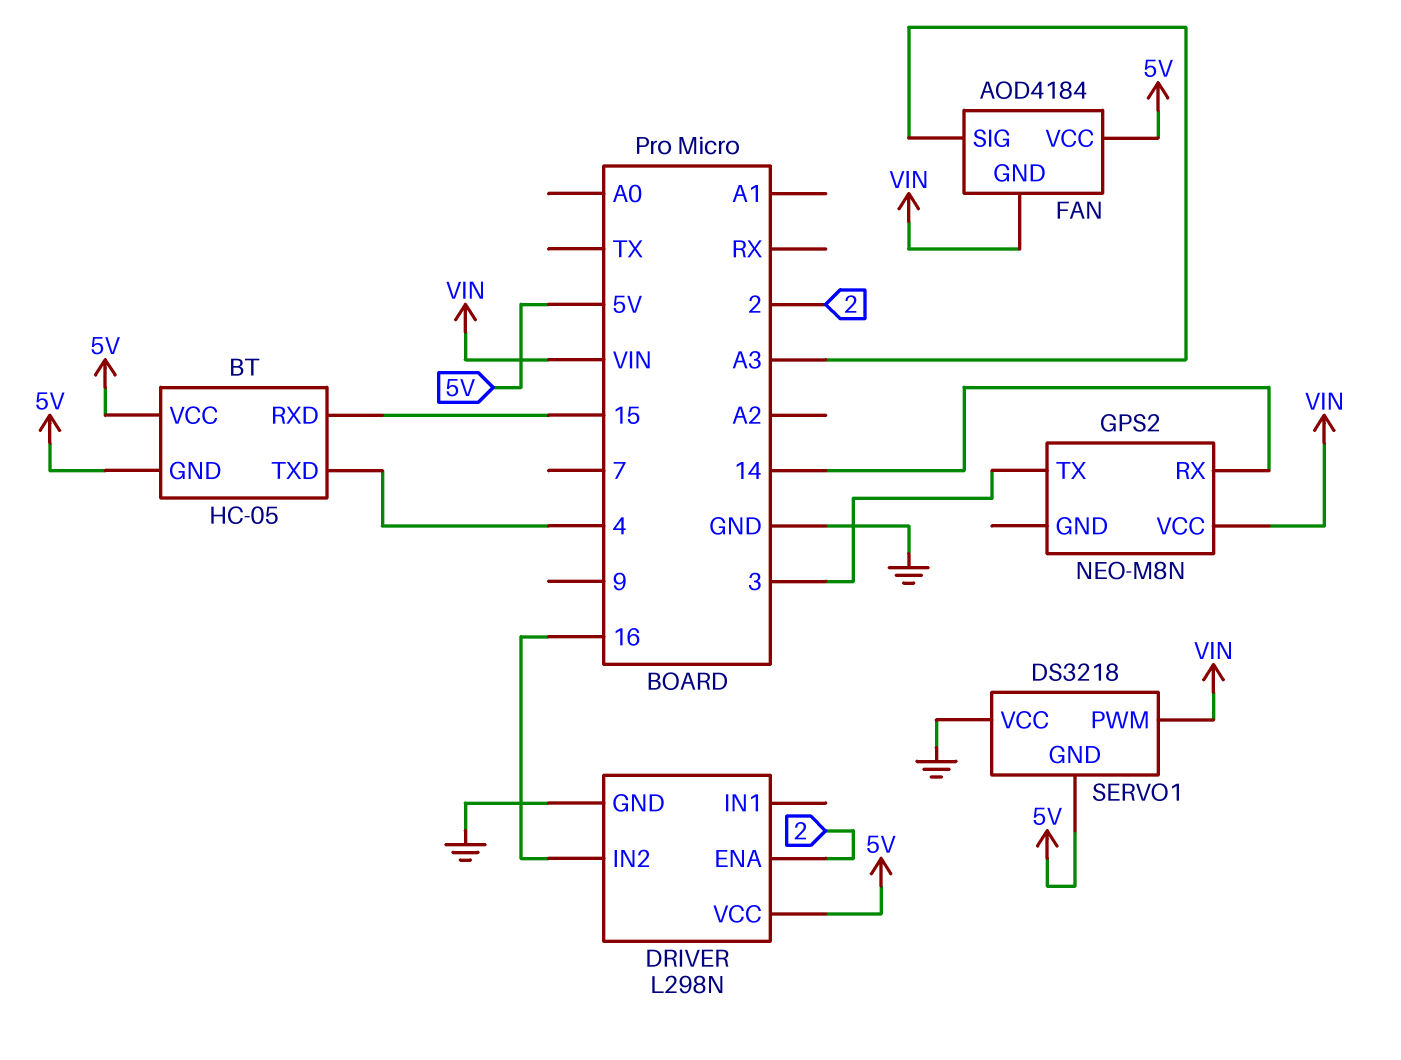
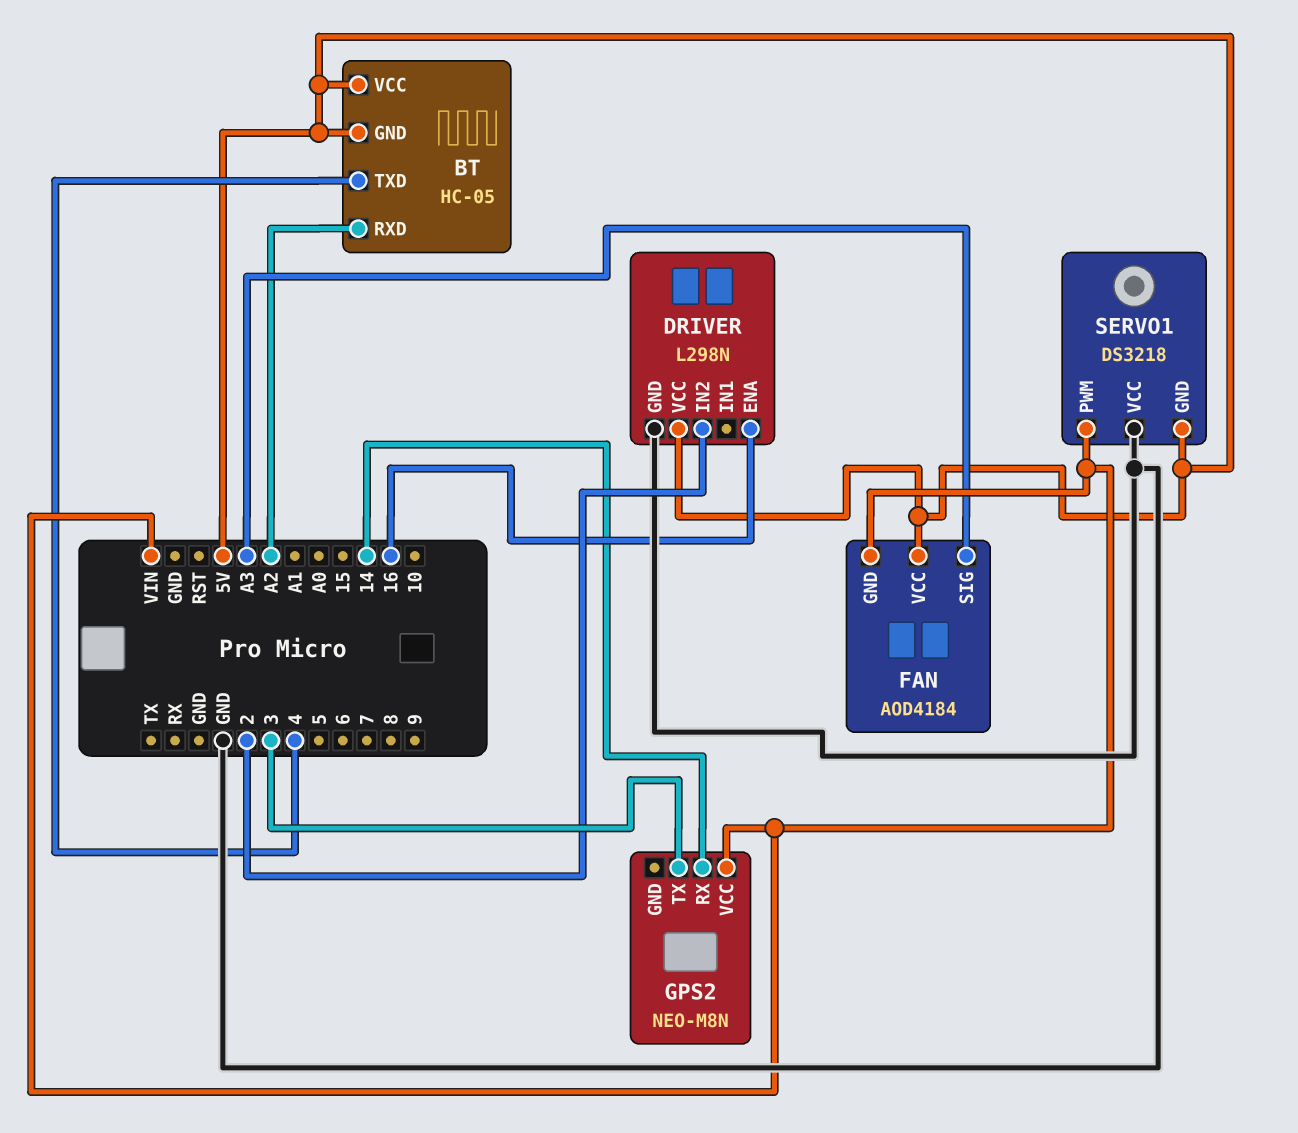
BT pin RXD: 15 -> A2
DRIVER pin ENA: 2 -> 16
DRIVER pin IN2: 16 -> 2

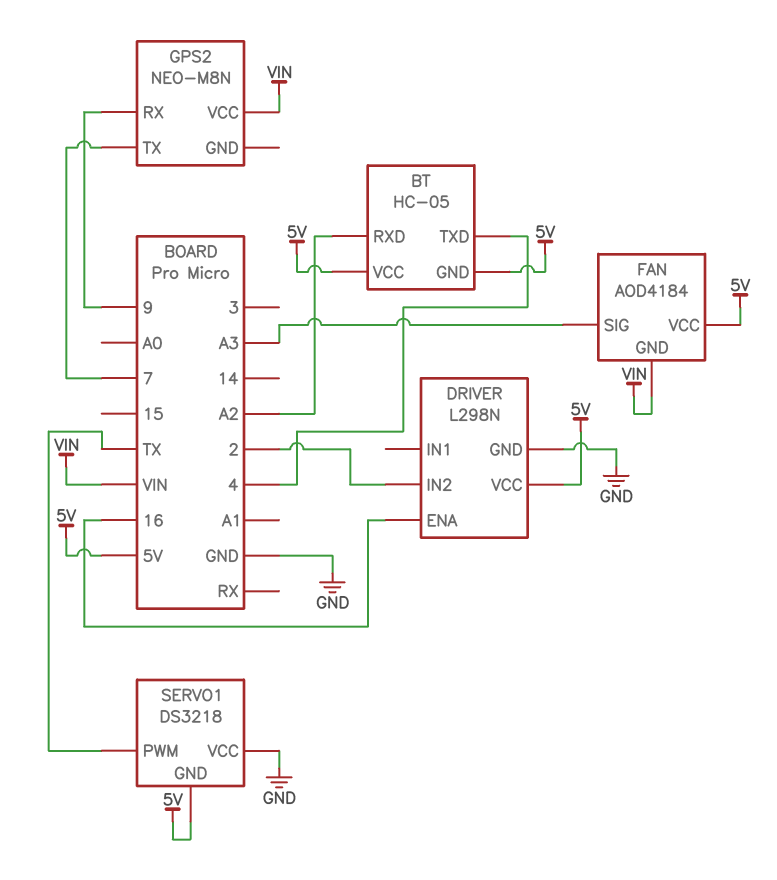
GPS2 pin RX: 14 -> 9
GPS2 pin TX: 3 -> 7
SERVO1 pin PWM: VIN -> TX

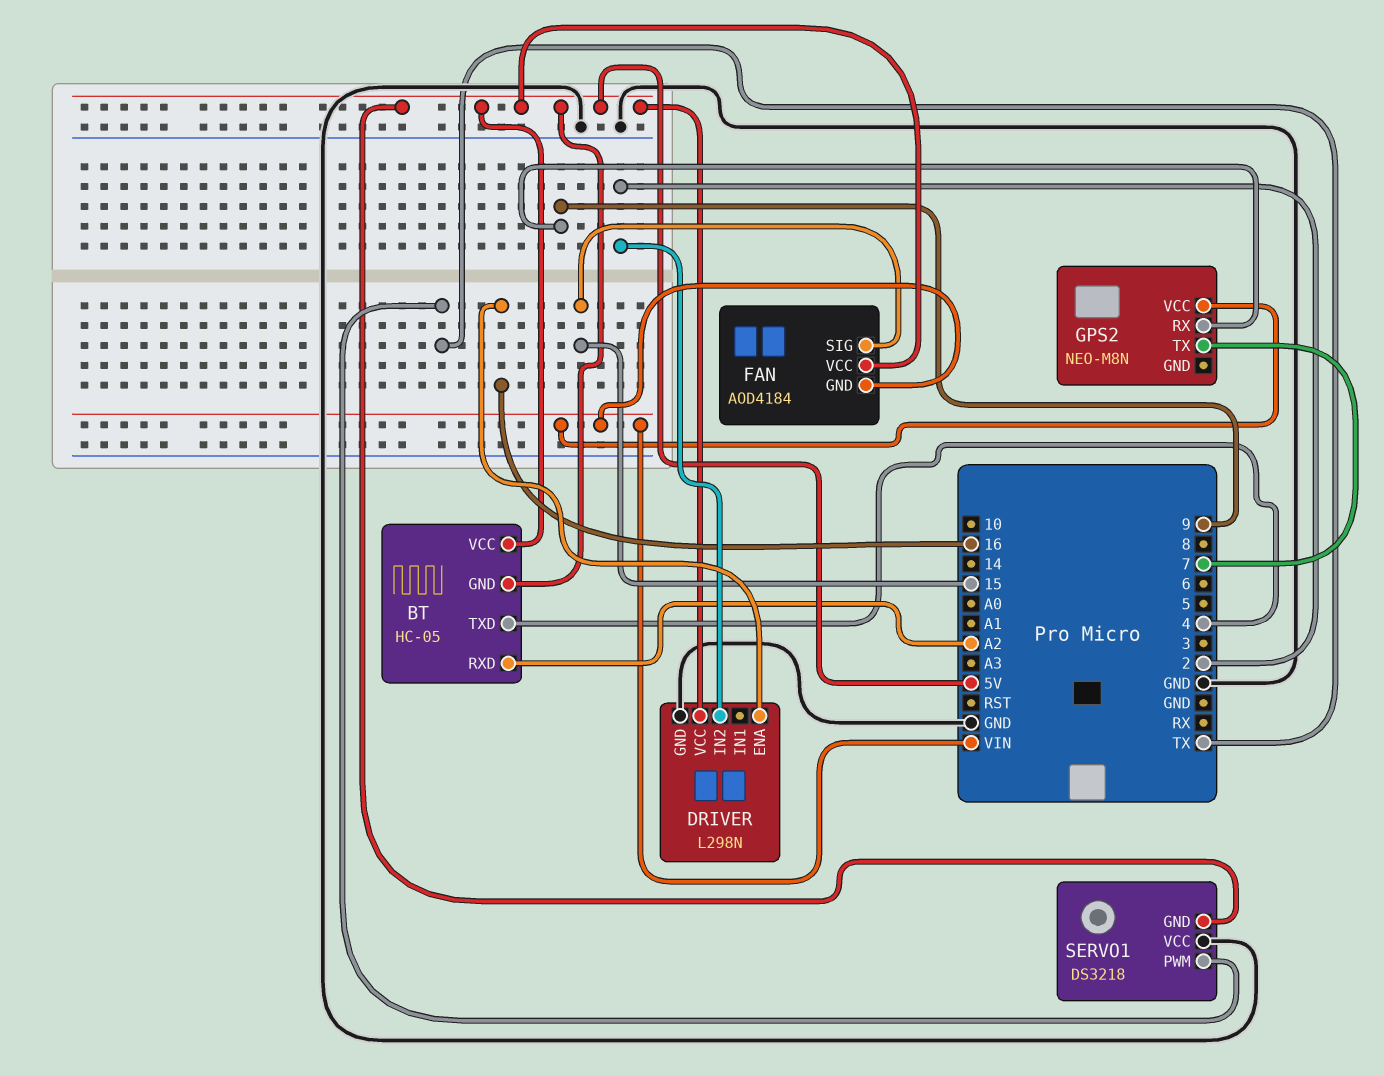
FAN pin SIG: A3 -> 15

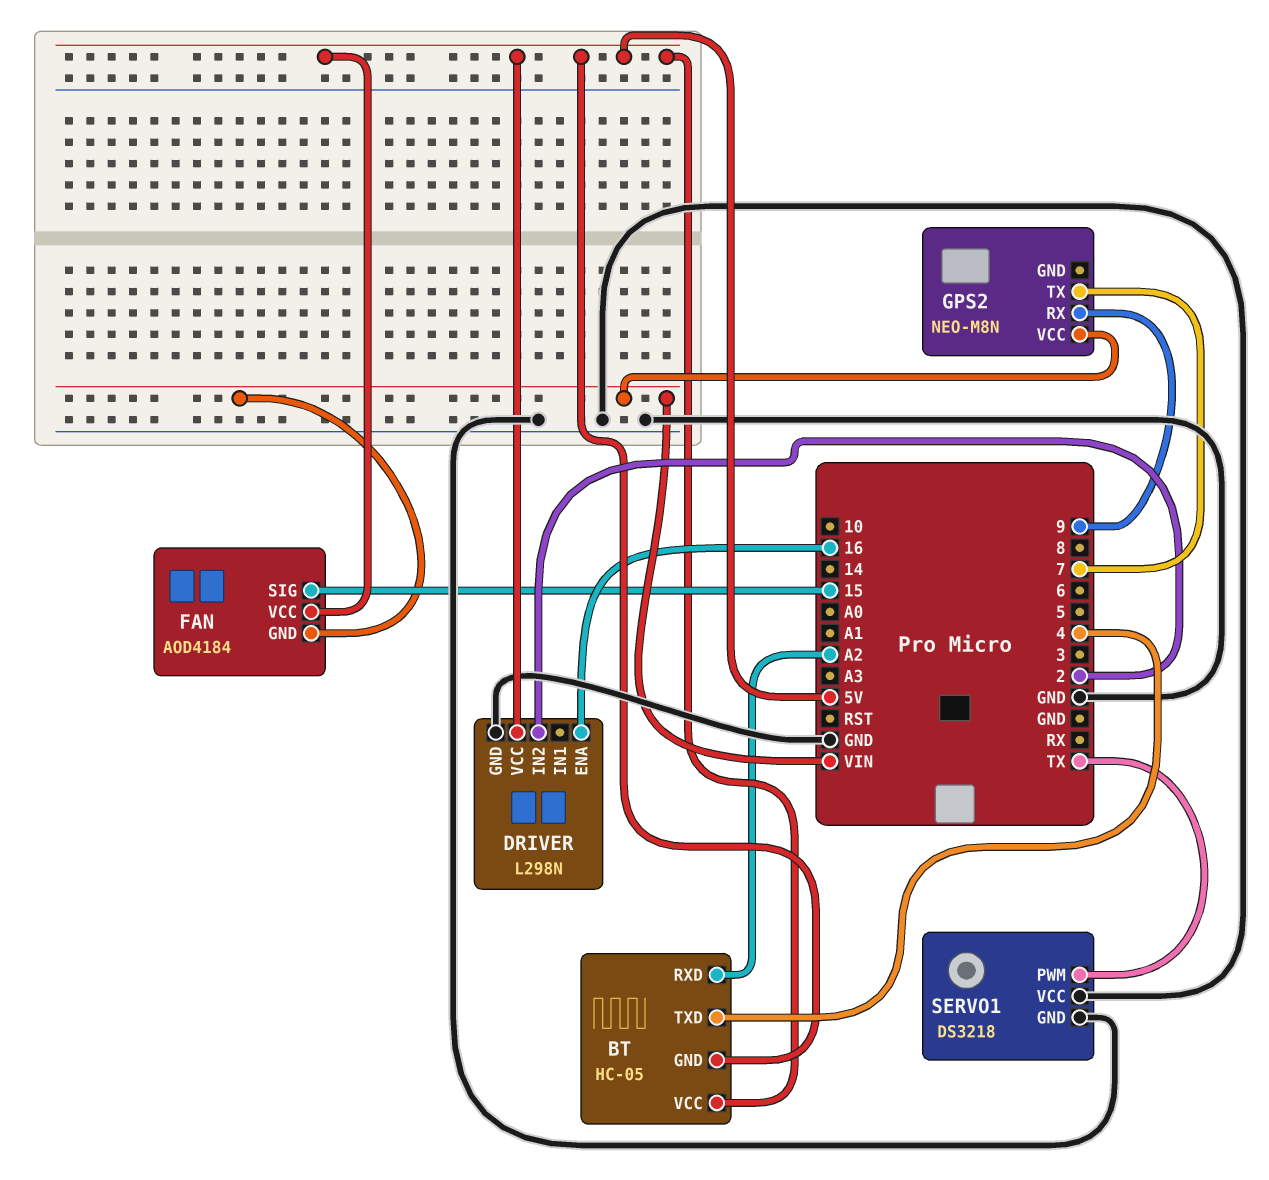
SERVO1 pin GND: 5V -> GND

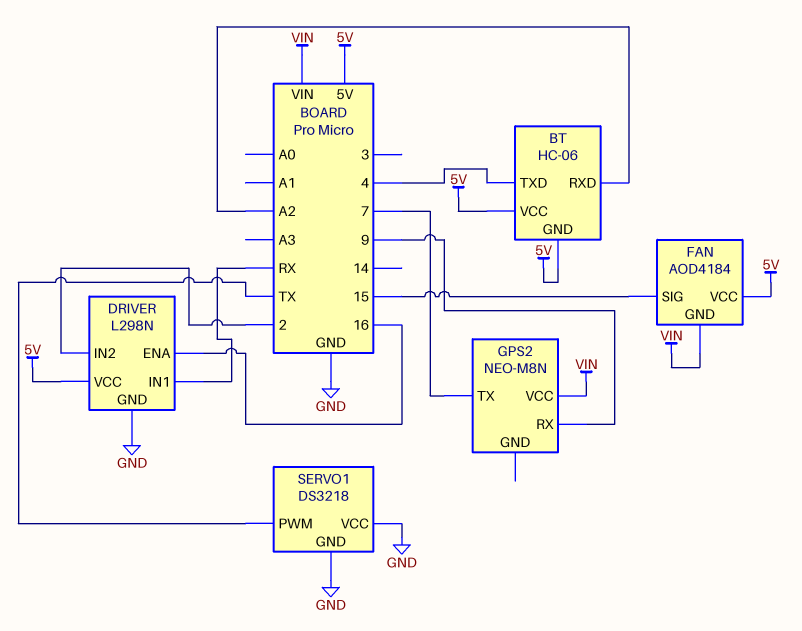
BT: HC-05 -> HC-06
DRIVER pin IN1: none -> RX

